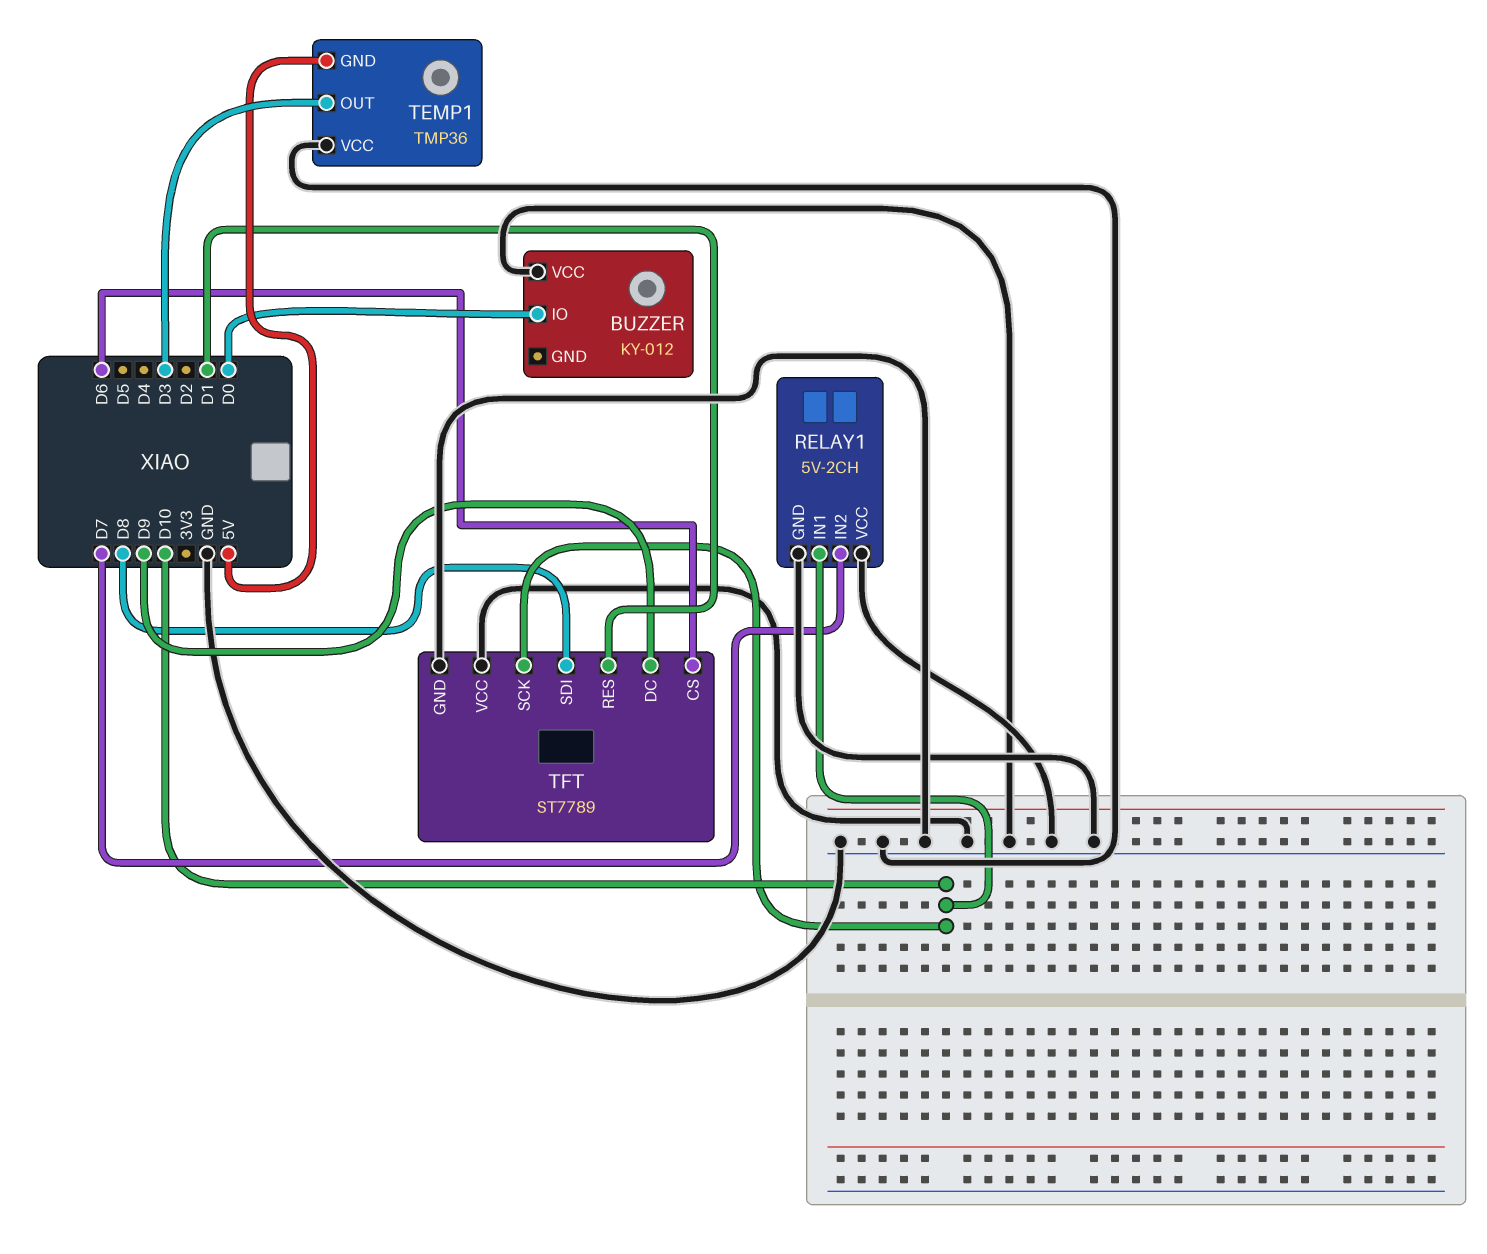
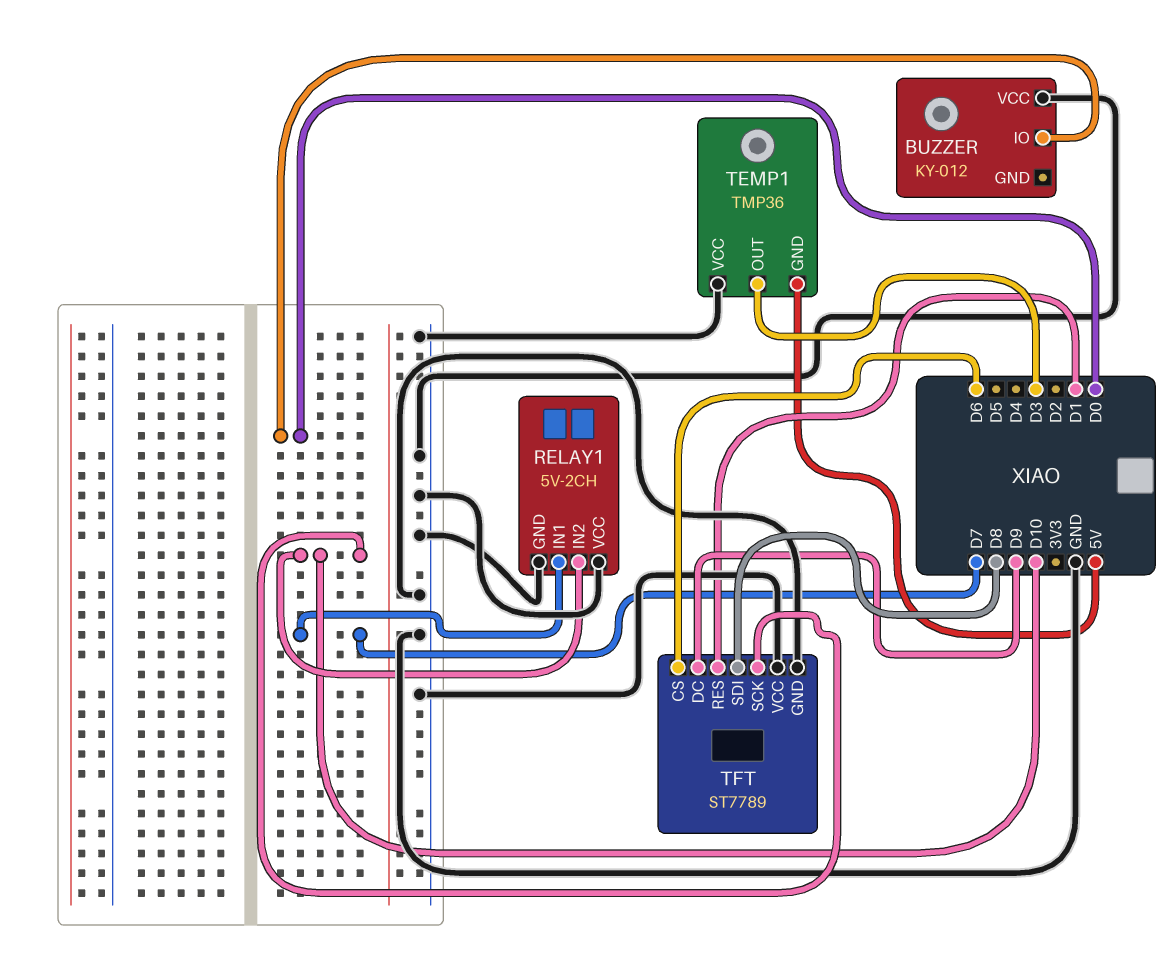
RELAY1 pin IN1: D10 -> D7
RELAY1 pin IN2: D7 -> D10

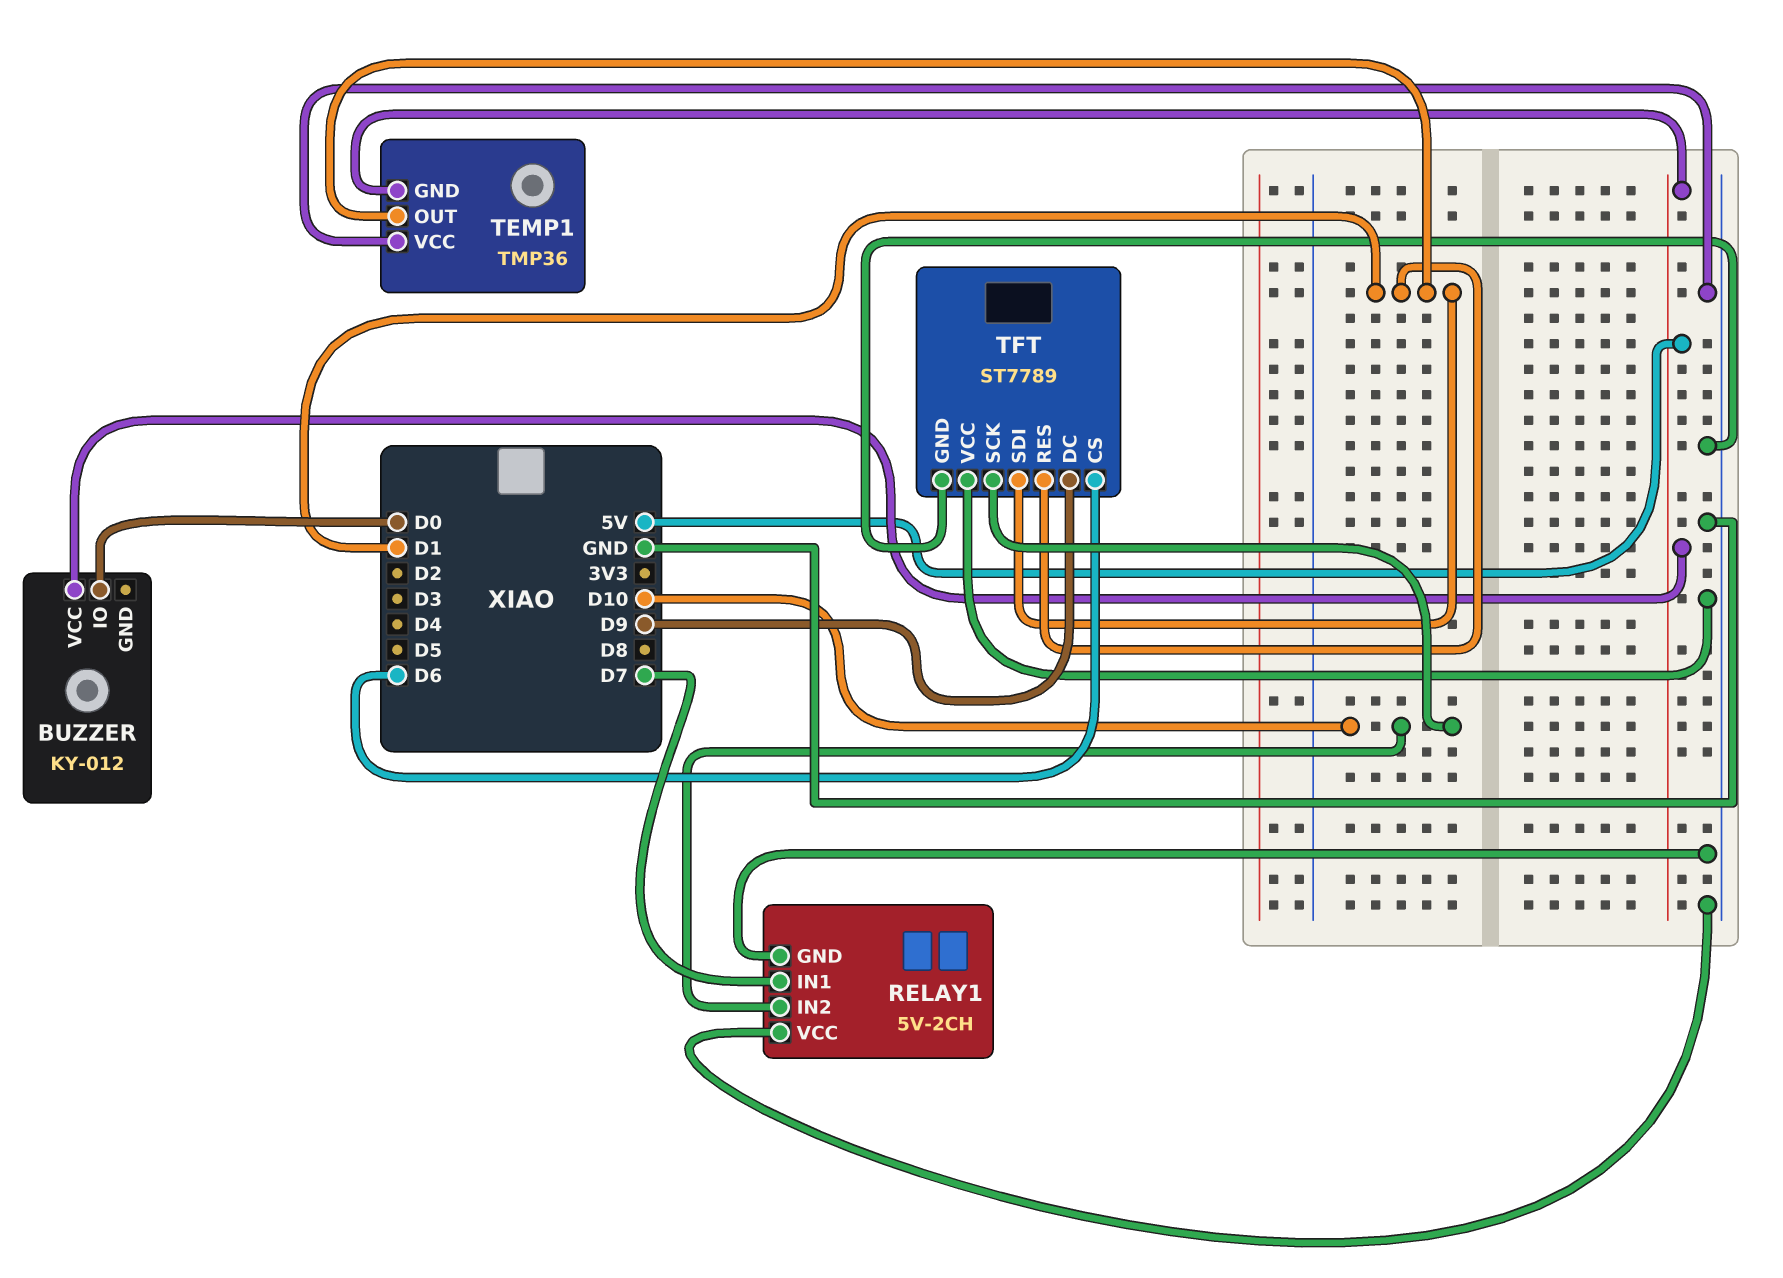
BUZZER pin VCC: GND -> 5V
TEMP1 pin OUT: D3 -> D1
TFT pin SDI: D8 -> D1

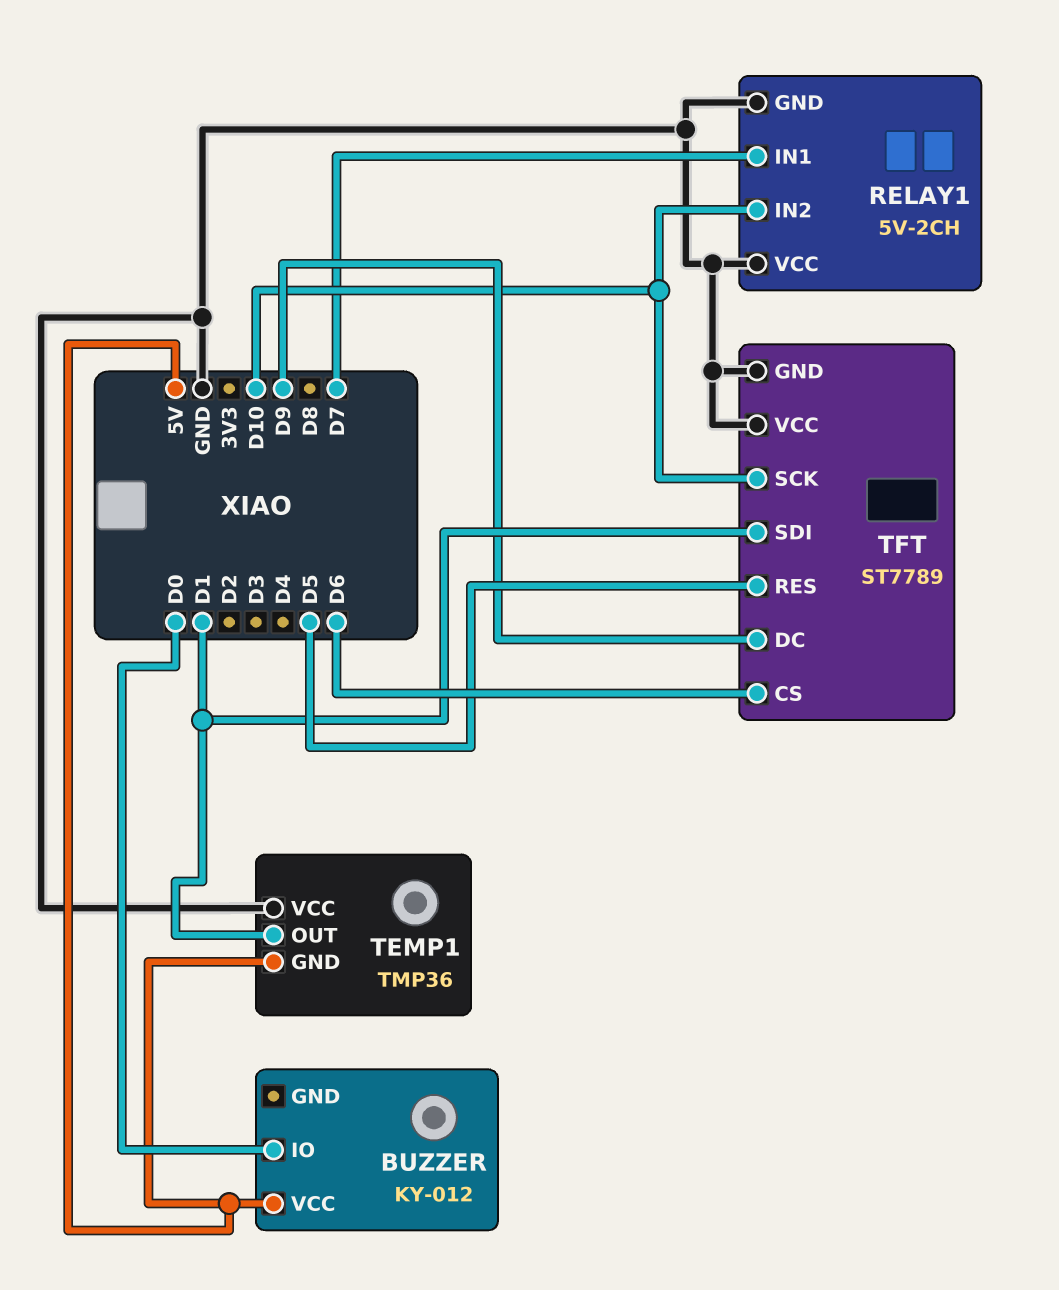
TFT pin RES: D1 -> D5

